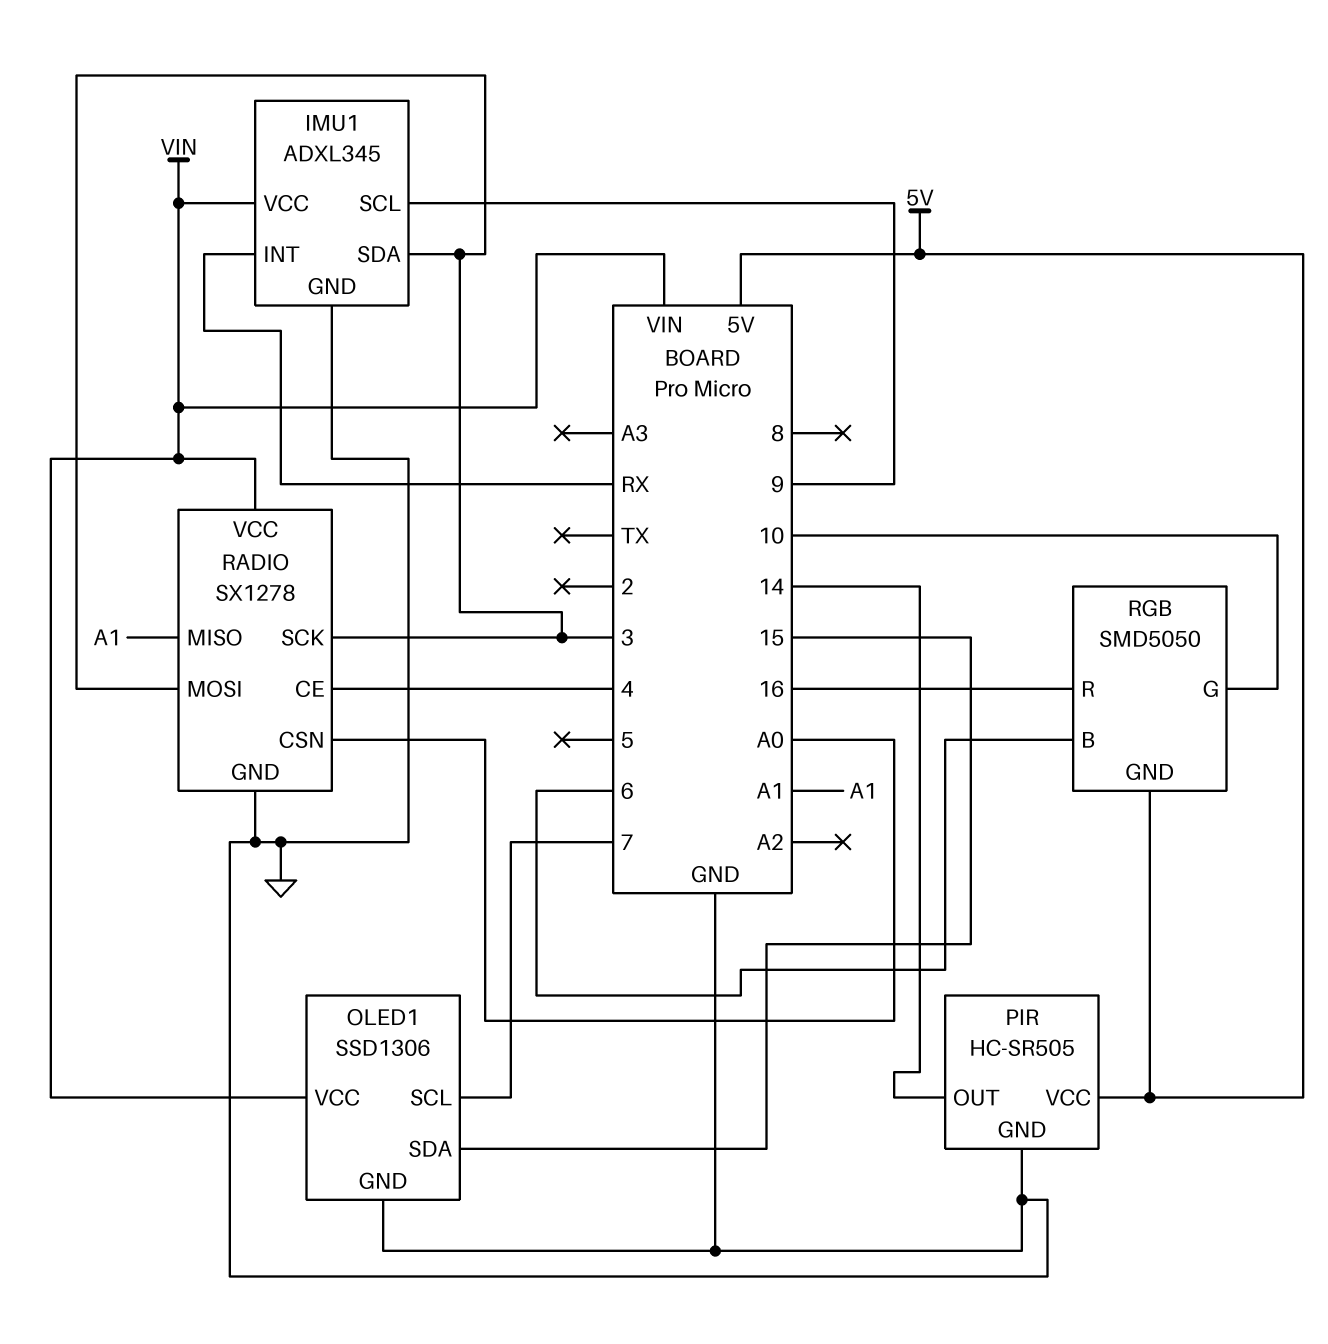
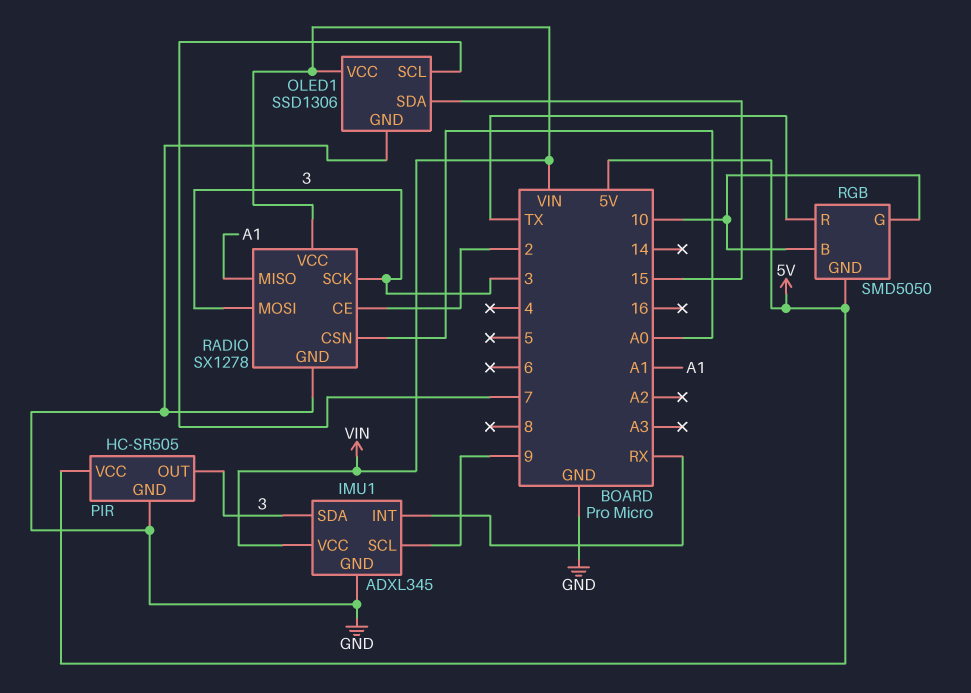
PIR pin OUT: 14 -> 3
RADIO pin CE: 4 -> 2
RGB pin B: 6 -> 10
RGB pin R: 16 -> TX

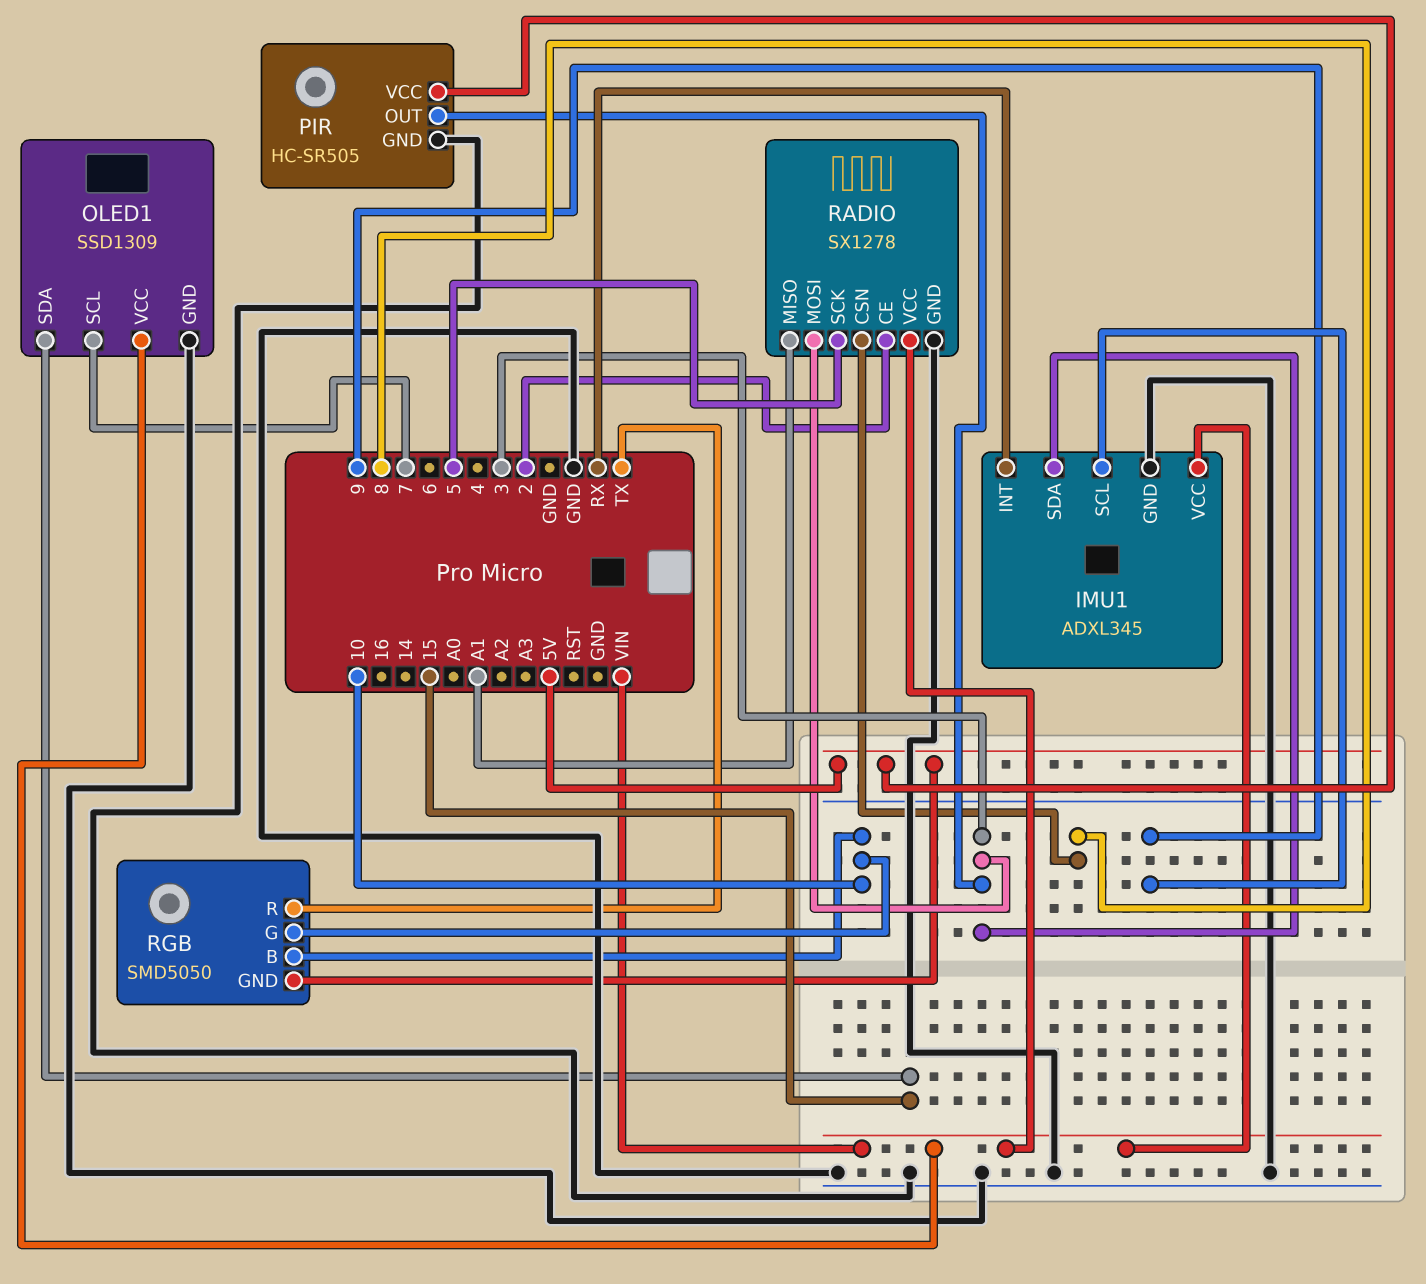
OLED1: SSD1306 -> SSD1309
RADIO pin CSN: A0 -> 8
RADIO pin SCK: 3 -> 5

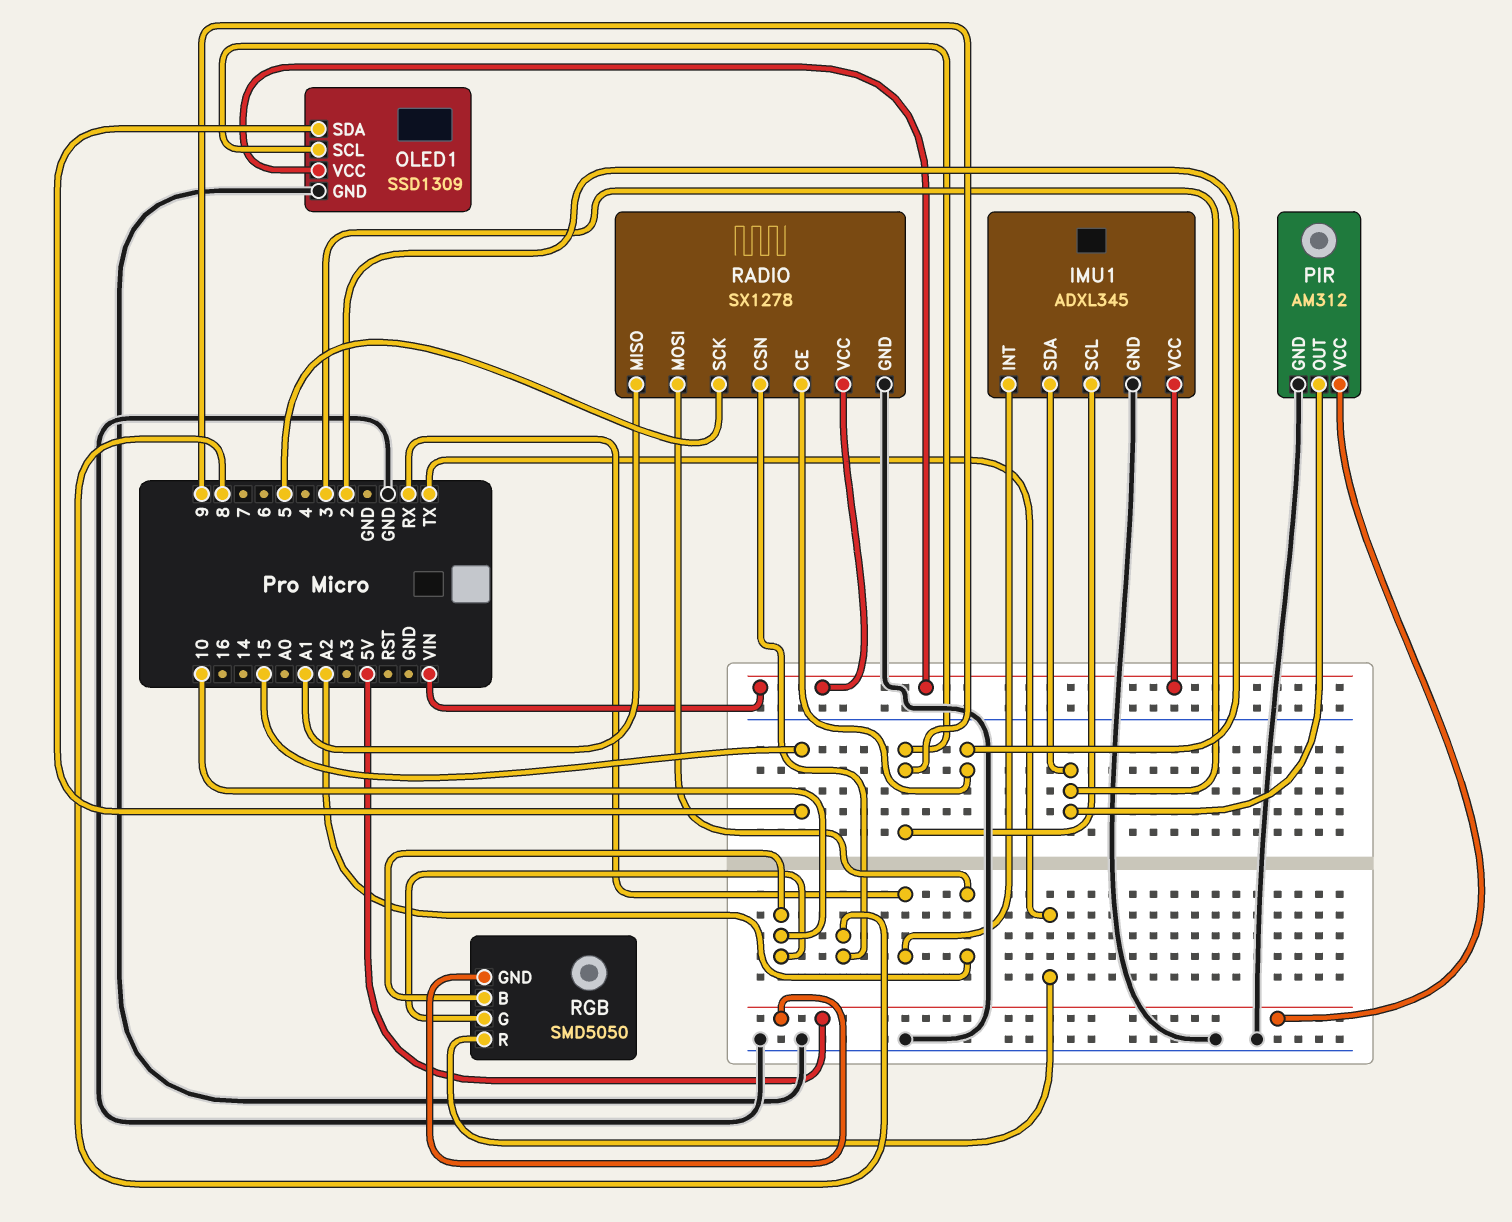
OLED1 pin SCL: 7 -> 9
PIR: HC-SR505 -> AM312
RADIO pin MOSI: 3 -> A2

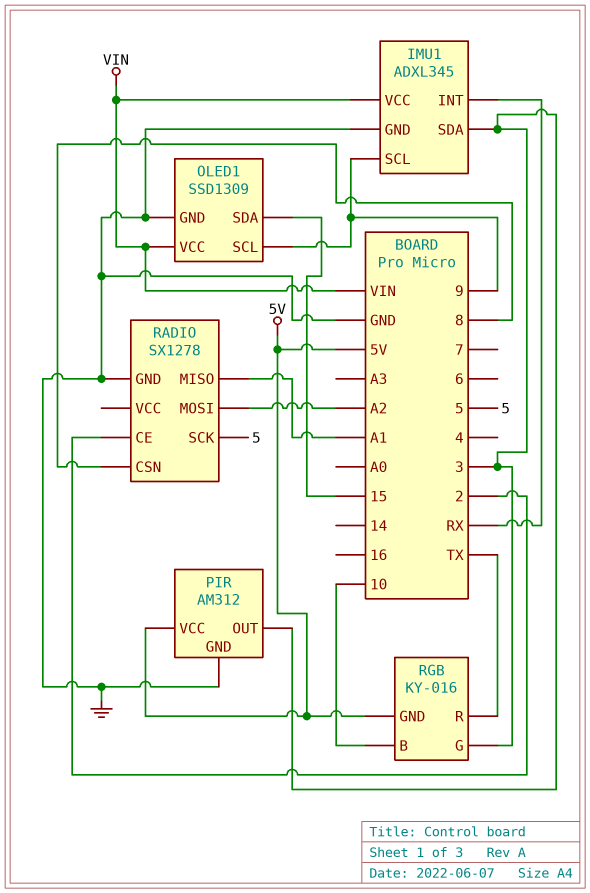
RADIO pin VCC: VIN -> none
RGB: SMD5050 -> KY-016
RGB pin G: 10 -> 3

